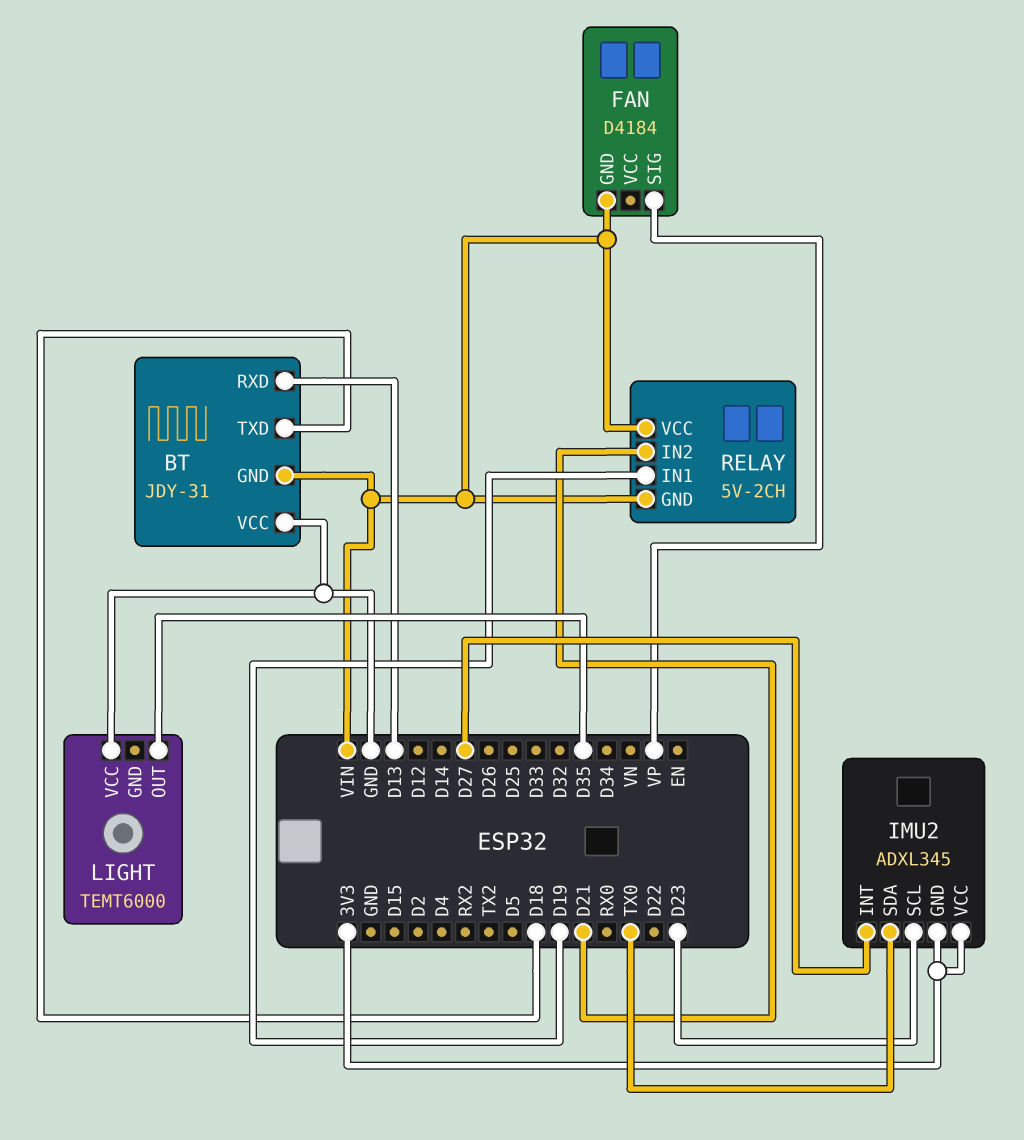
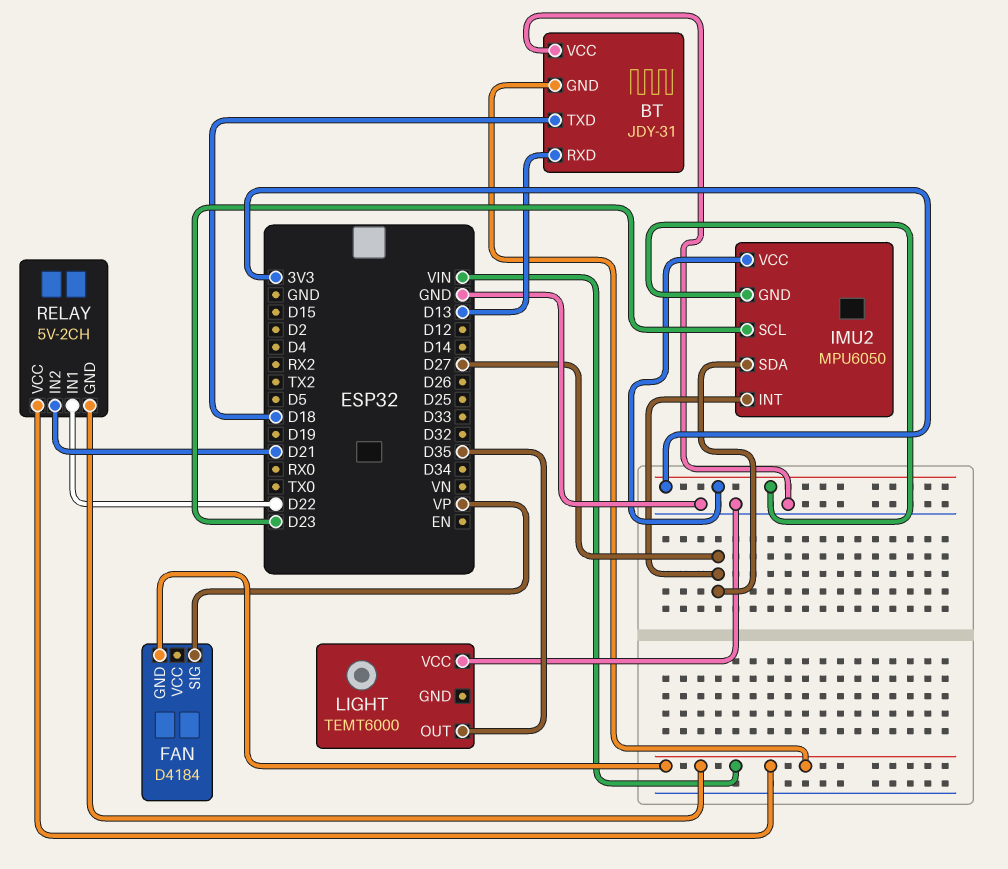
IMU2: ADXL345 -> MPU6050
IMU2 pin SDA: TX0 -> D27
RELAY pin IN1: D19 -> D22

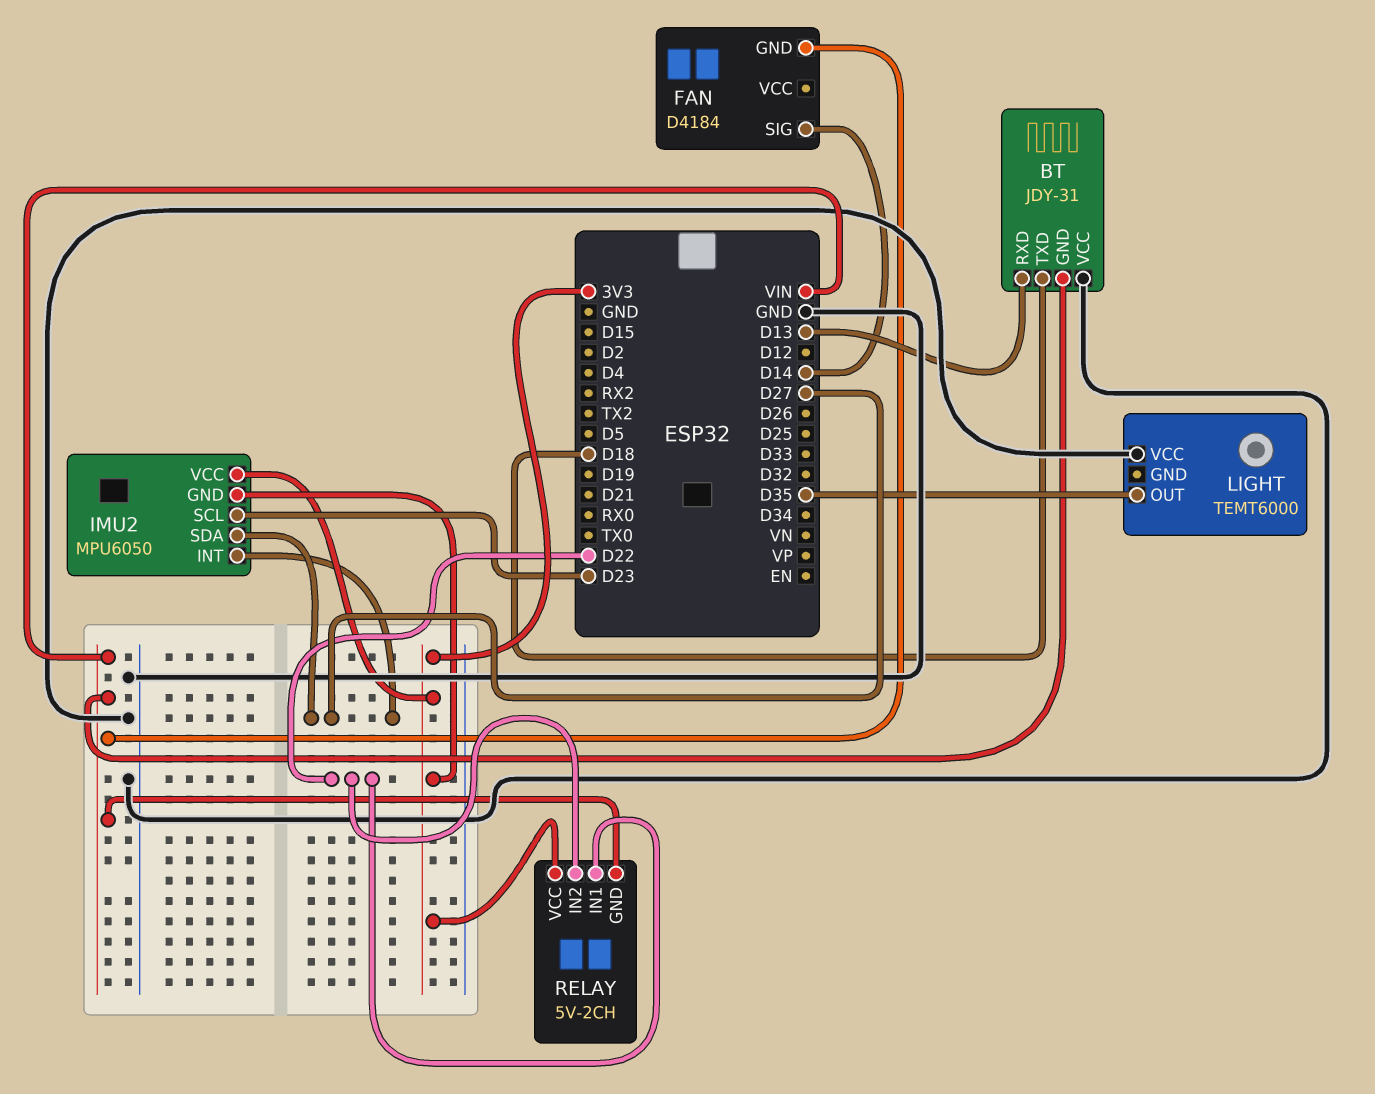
FAN pin SIG: VP -> D14
RELAY pin IN2: D21 -> D22
RELAY pin VCC: VIN -> 3V3

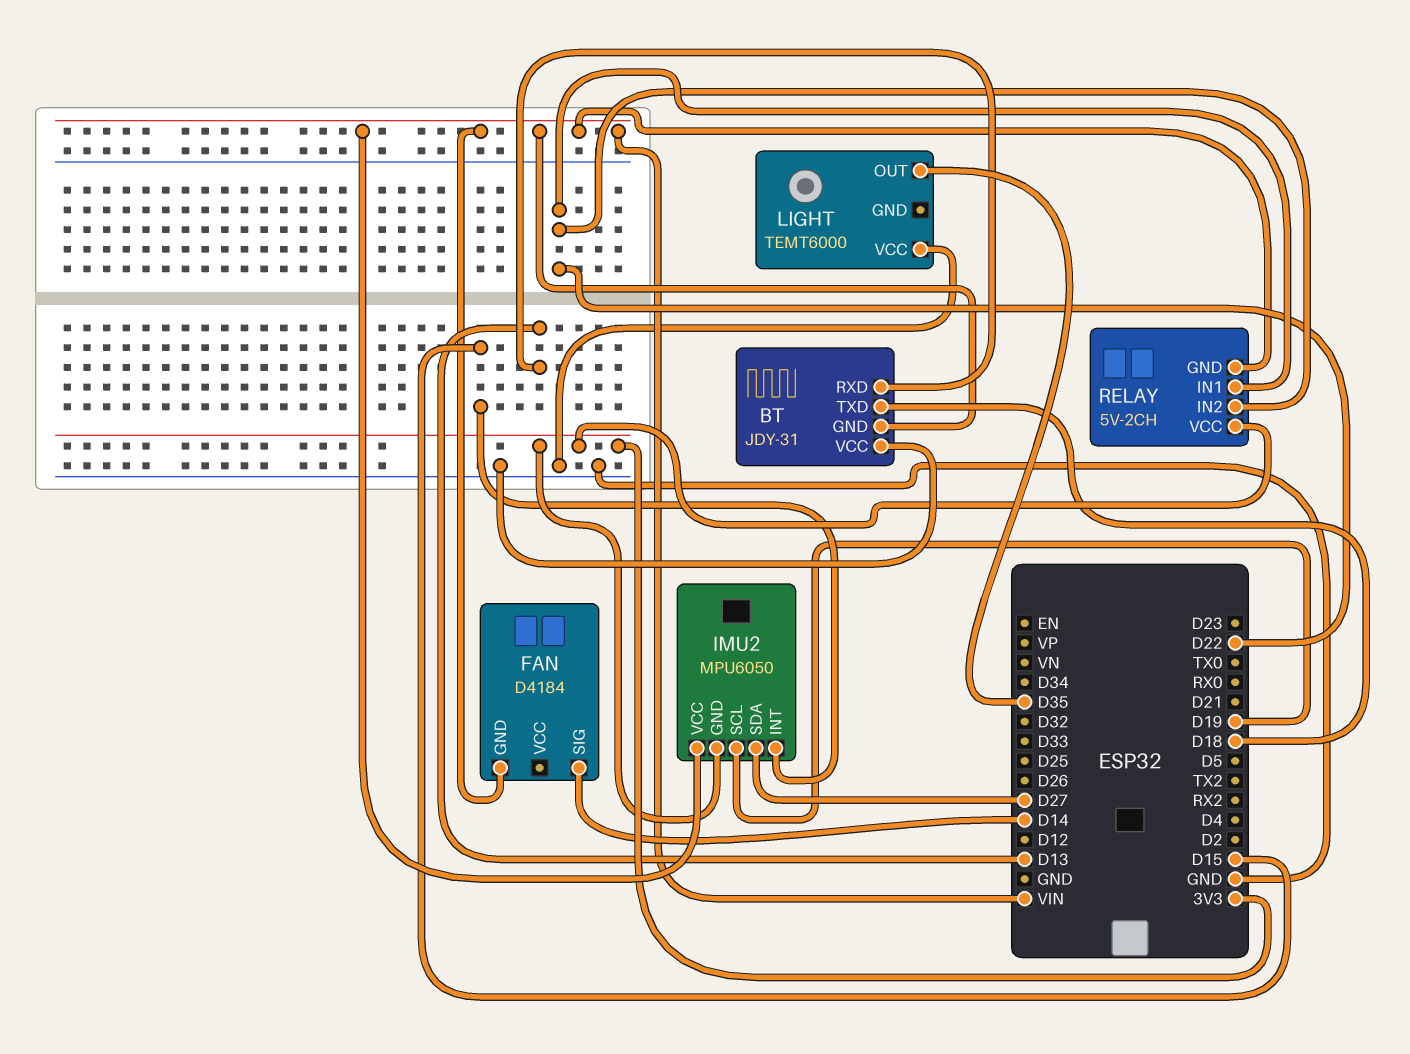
IMU2 pin INT: D27 -> D15
IMU2 pin SCL: D23 -> D19
IMU2 pin VCC: 3V3 -> VIN

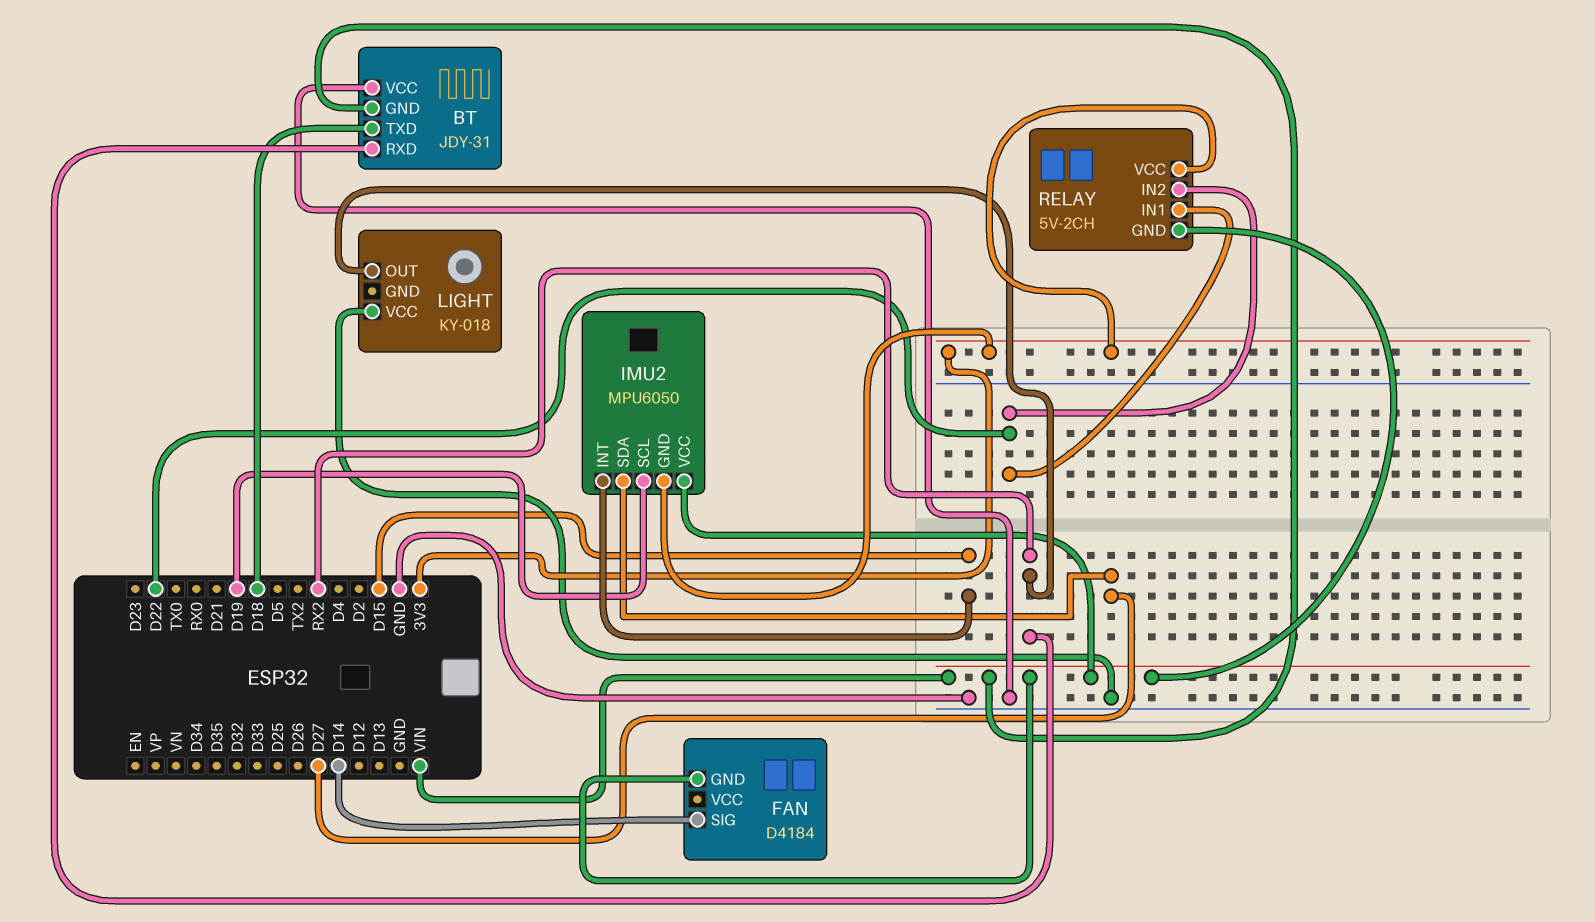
BT pin RXD: D13 -> RX2
LIGHT: TEMT6000 -> KY-018
LIGHT pin OUT: D35 -> RX2

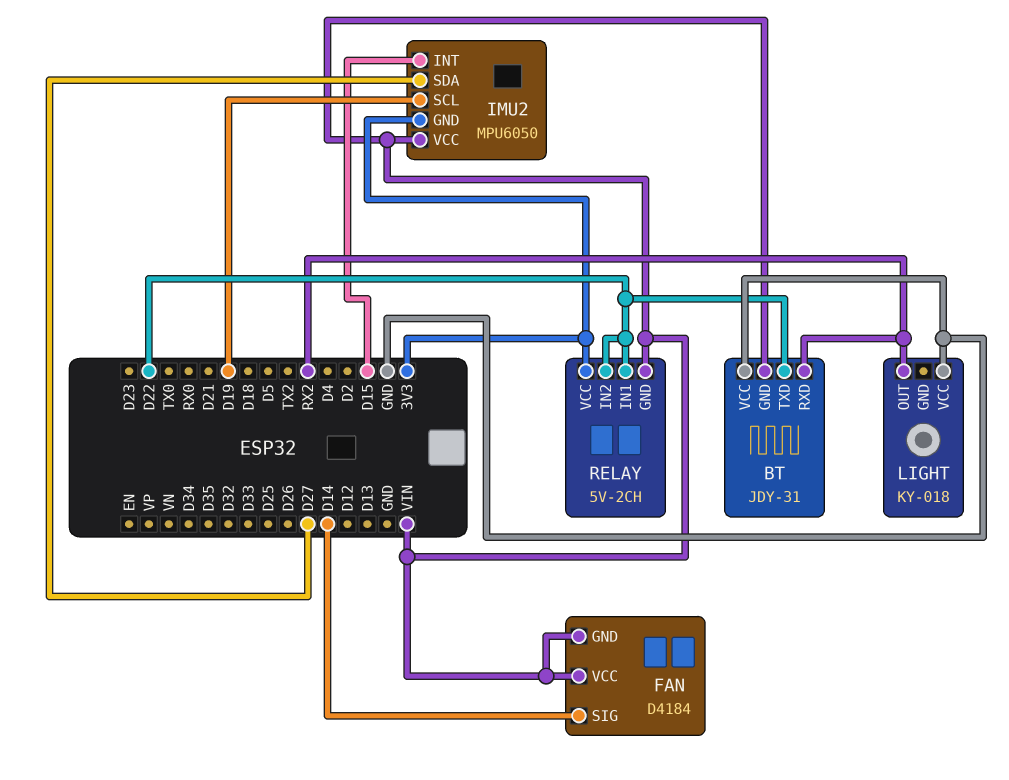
BT pin TXD: D18 -> D22
FAN pin VCC: none -> VIN

